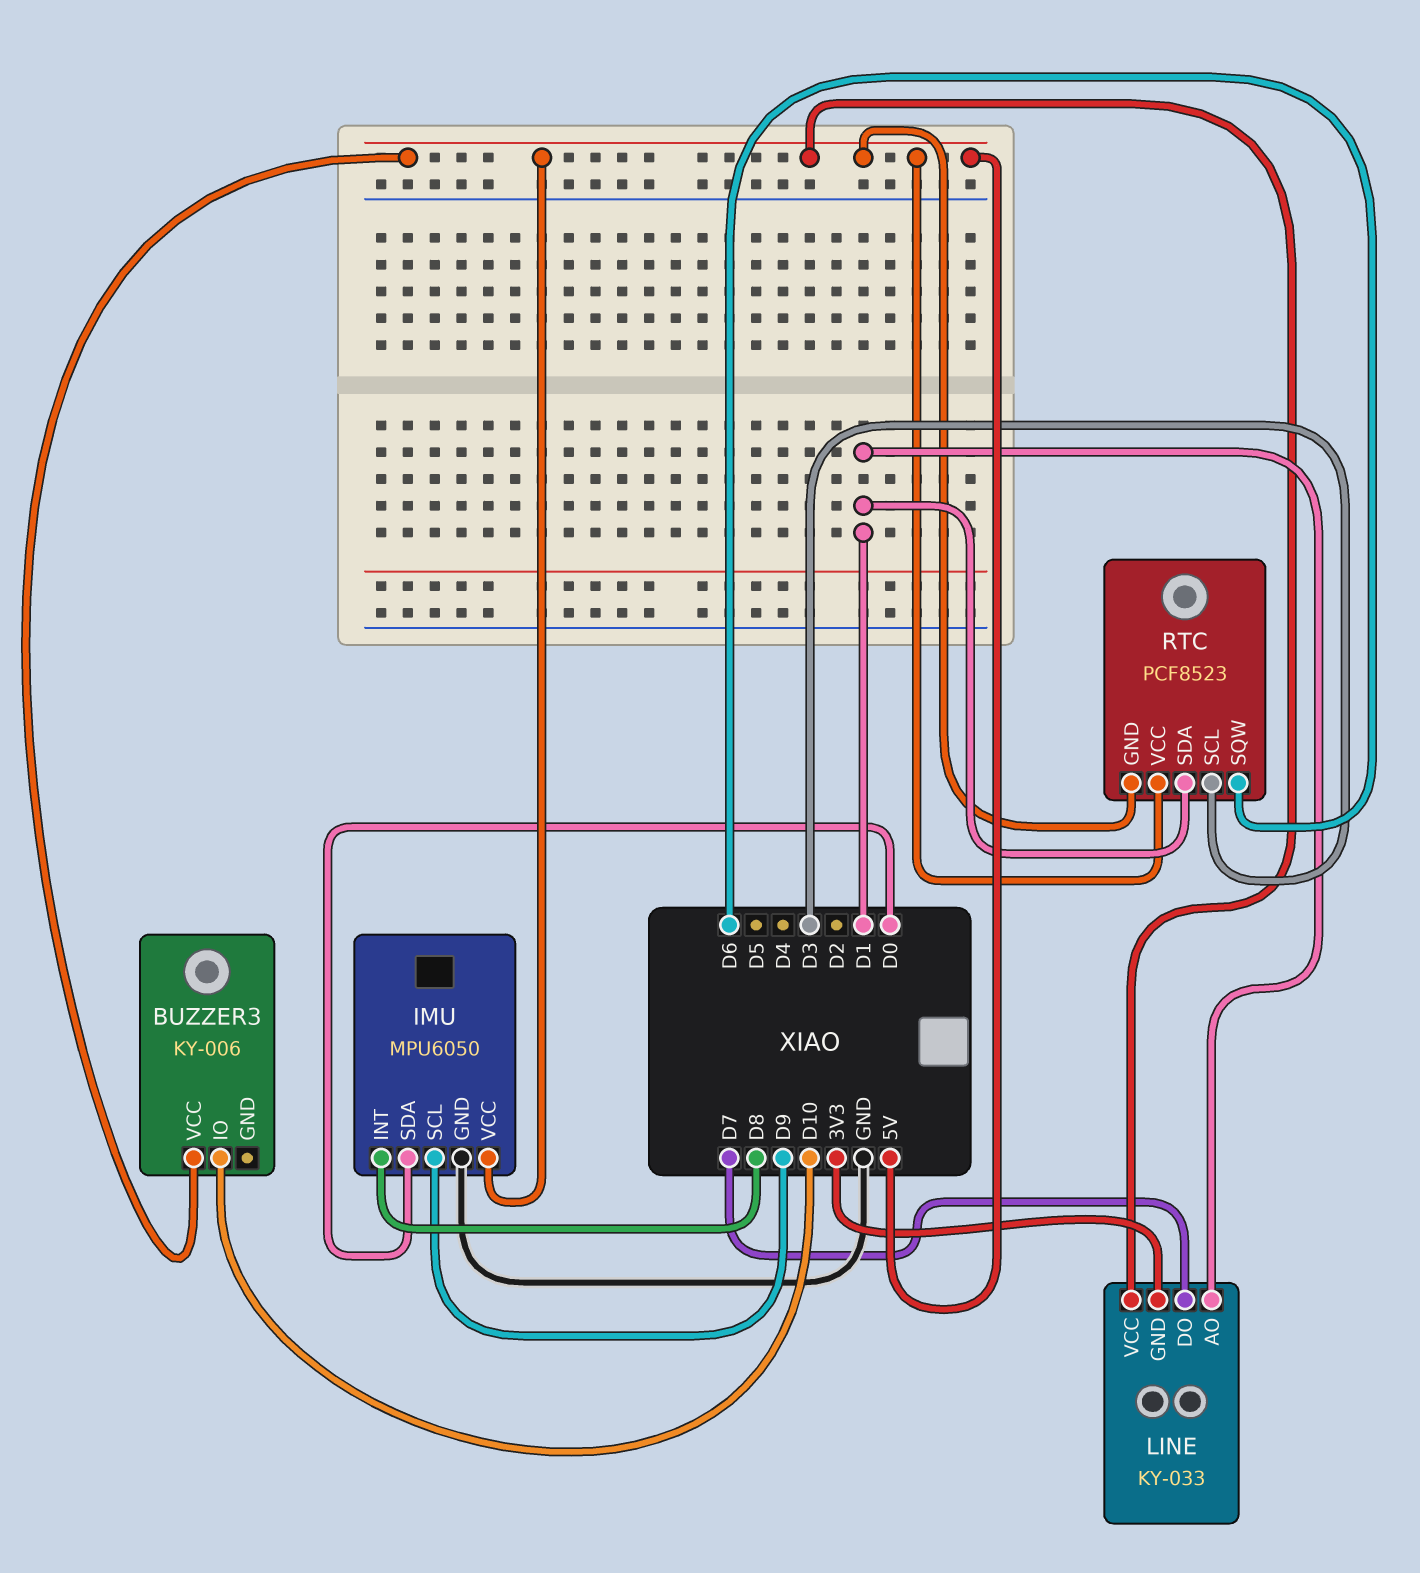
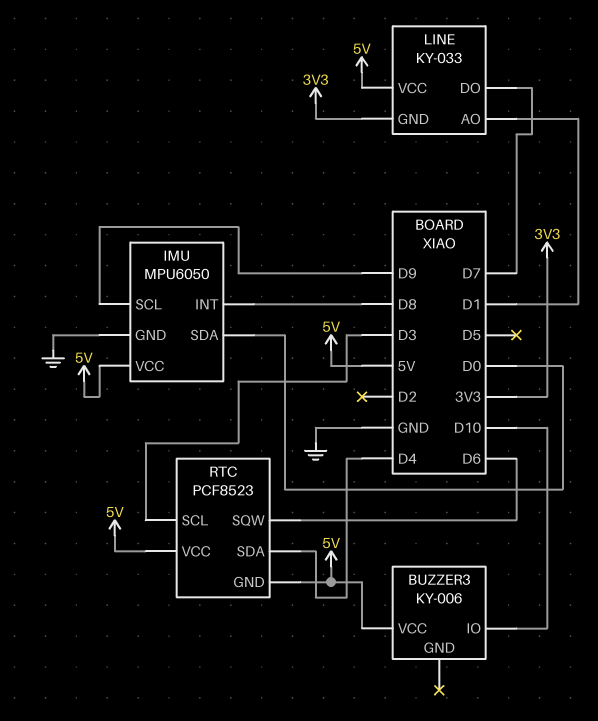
RTC pin SDA: D1 -> D4

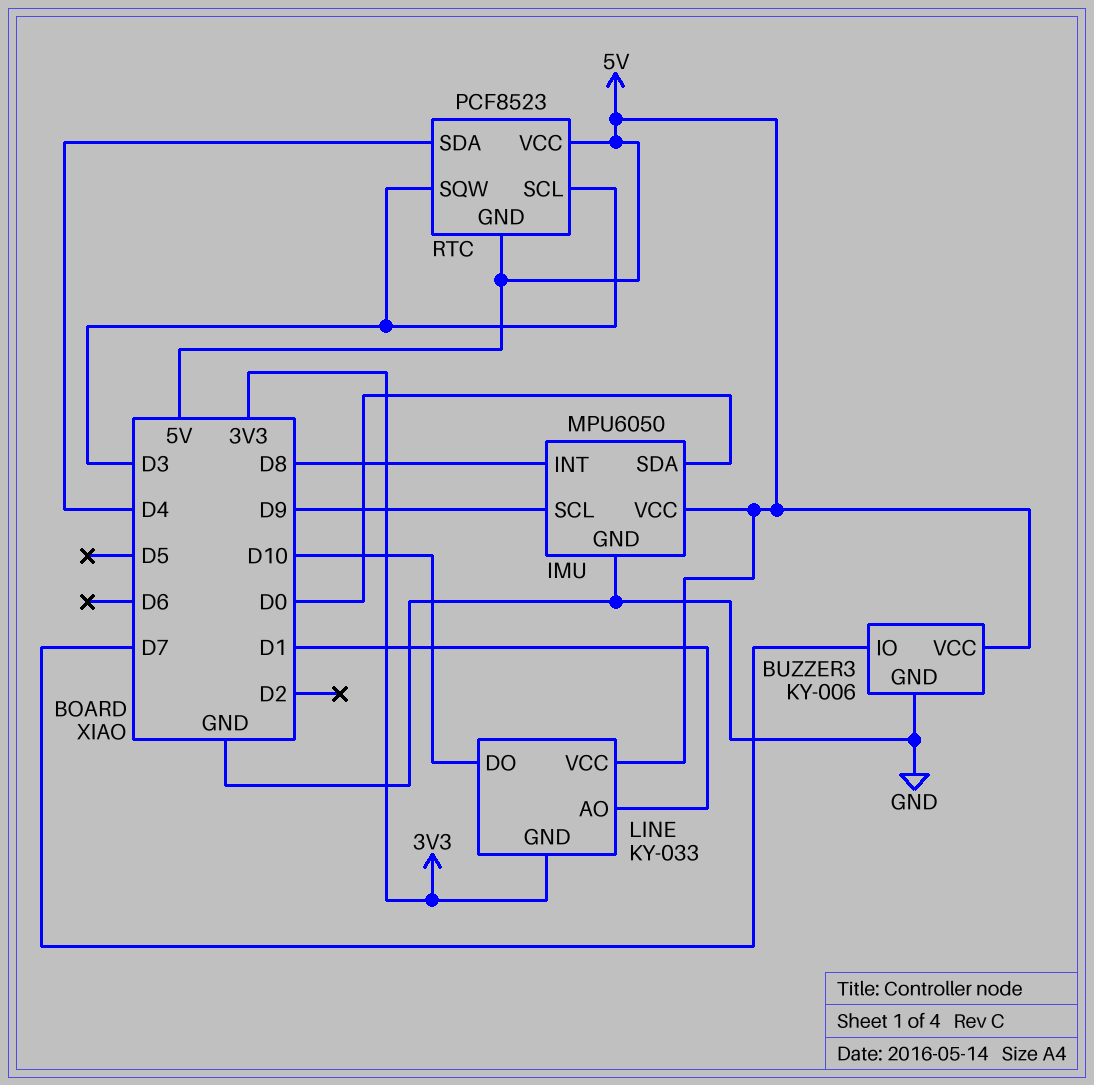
BUZZER3 pin GND: none -> GND
BUZZER3 pin IO: D10 -> D7
LINE pin DO: D7 -> D10
RTC pin SQW: D6 -> D3

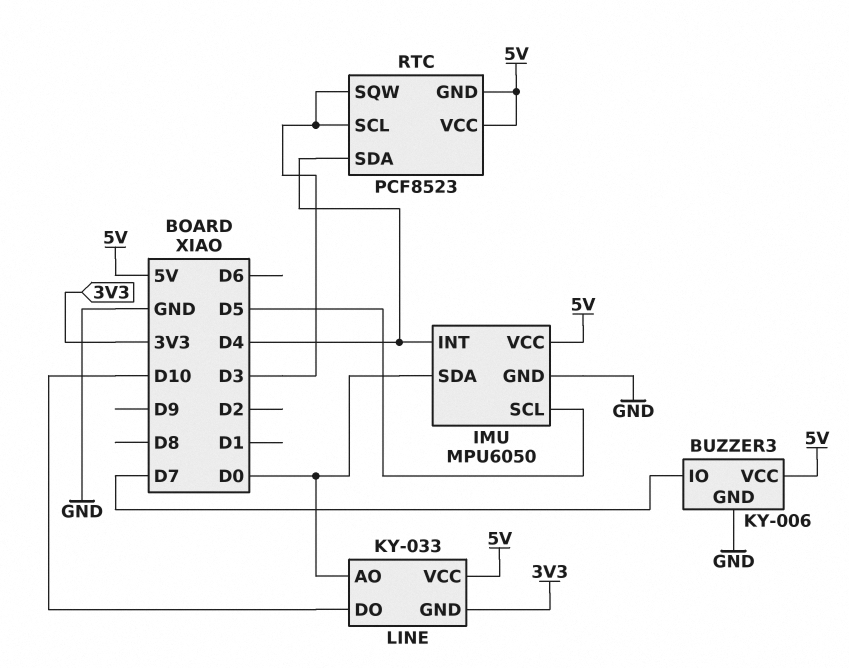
IMU pin INT: D8 -> D4
IMU pin SCL: D9 -> D5
LINE pin AO: D1 -> D0

